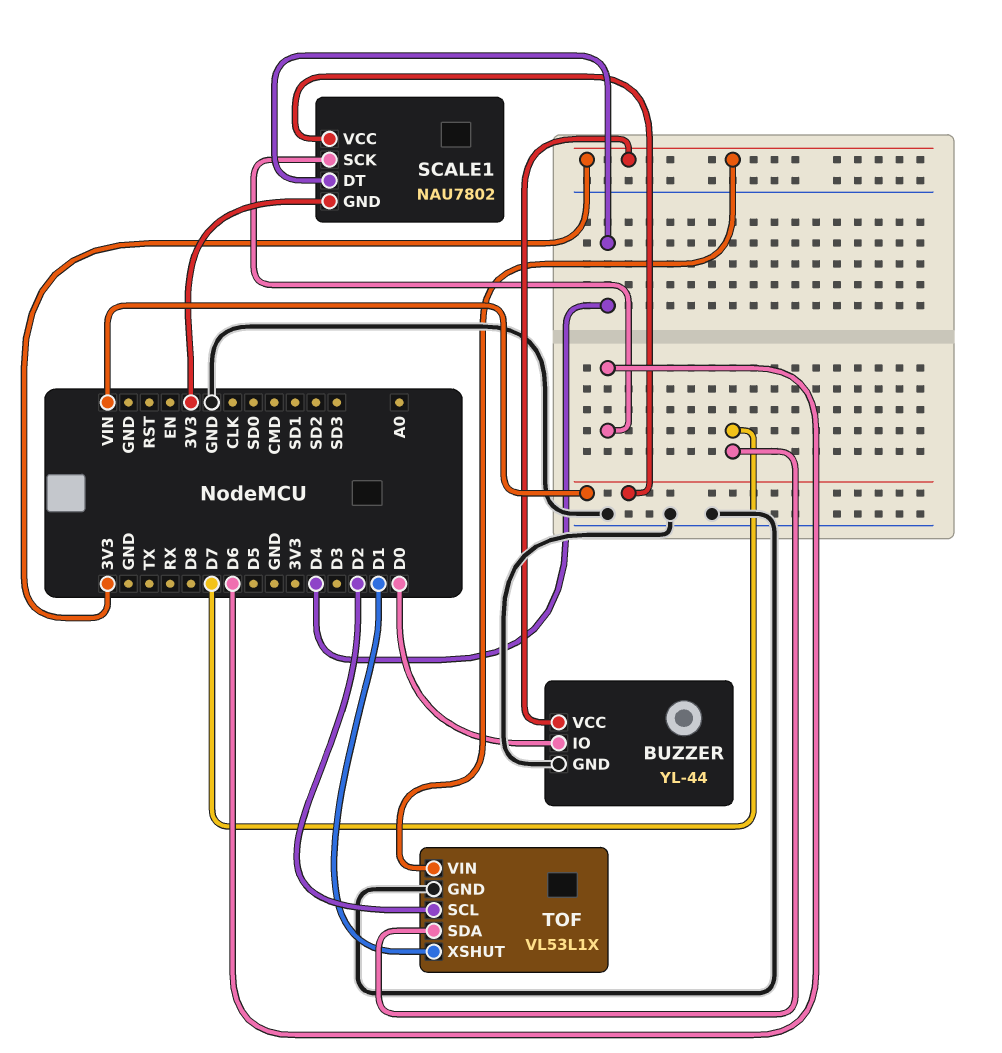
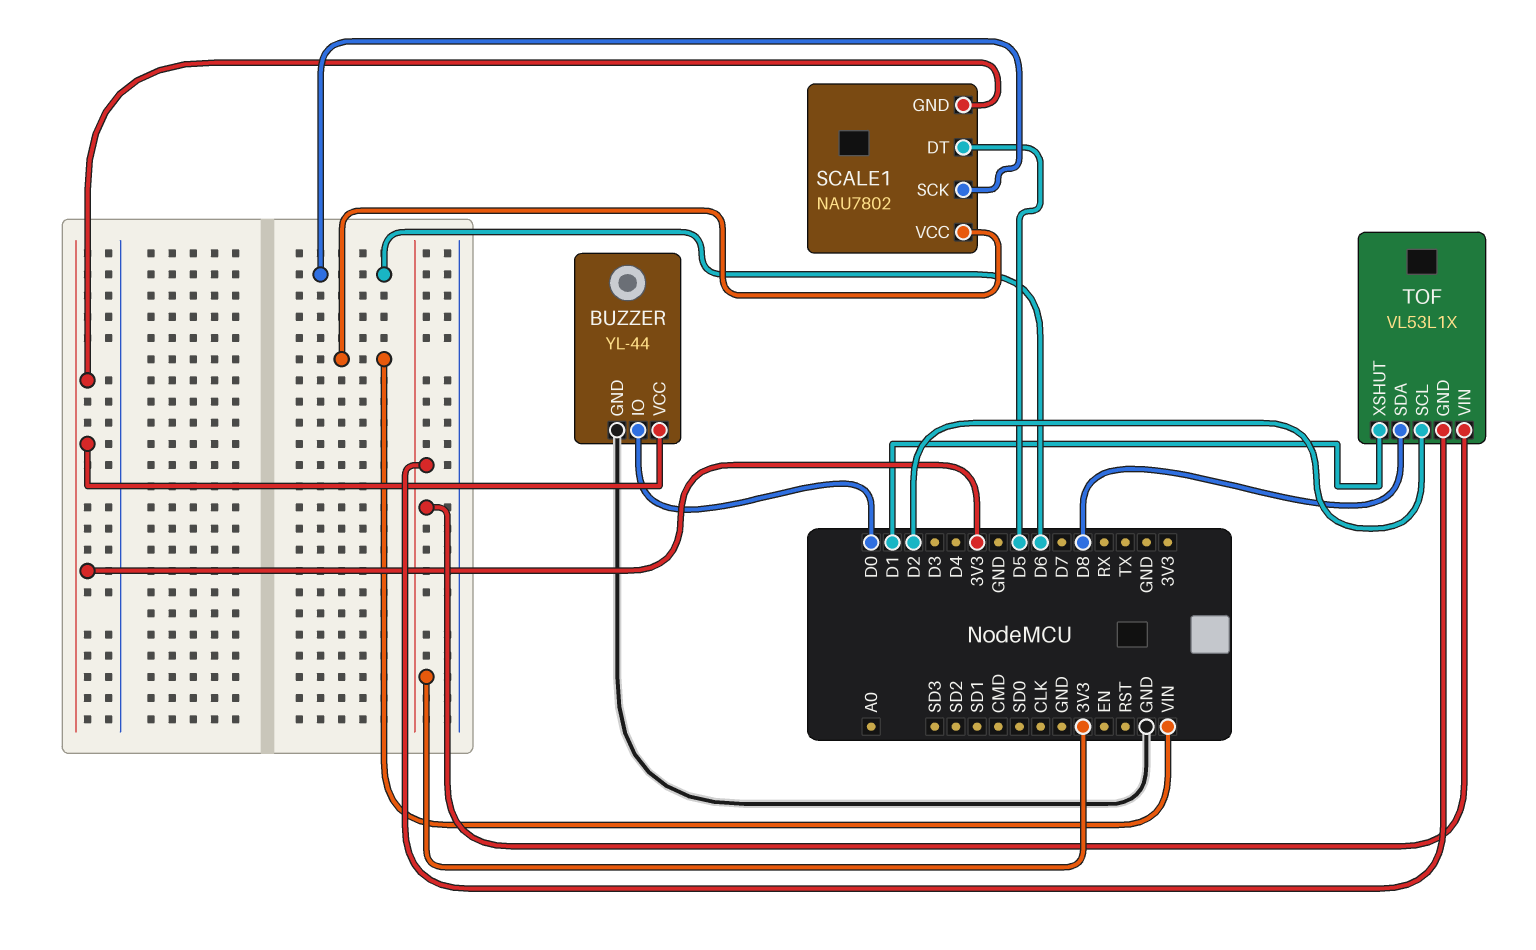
SCALE1 pin DT: D4 -> D5
TOF pin GND: GND -> 3V3
TOF pin SDA: D7 -> D8

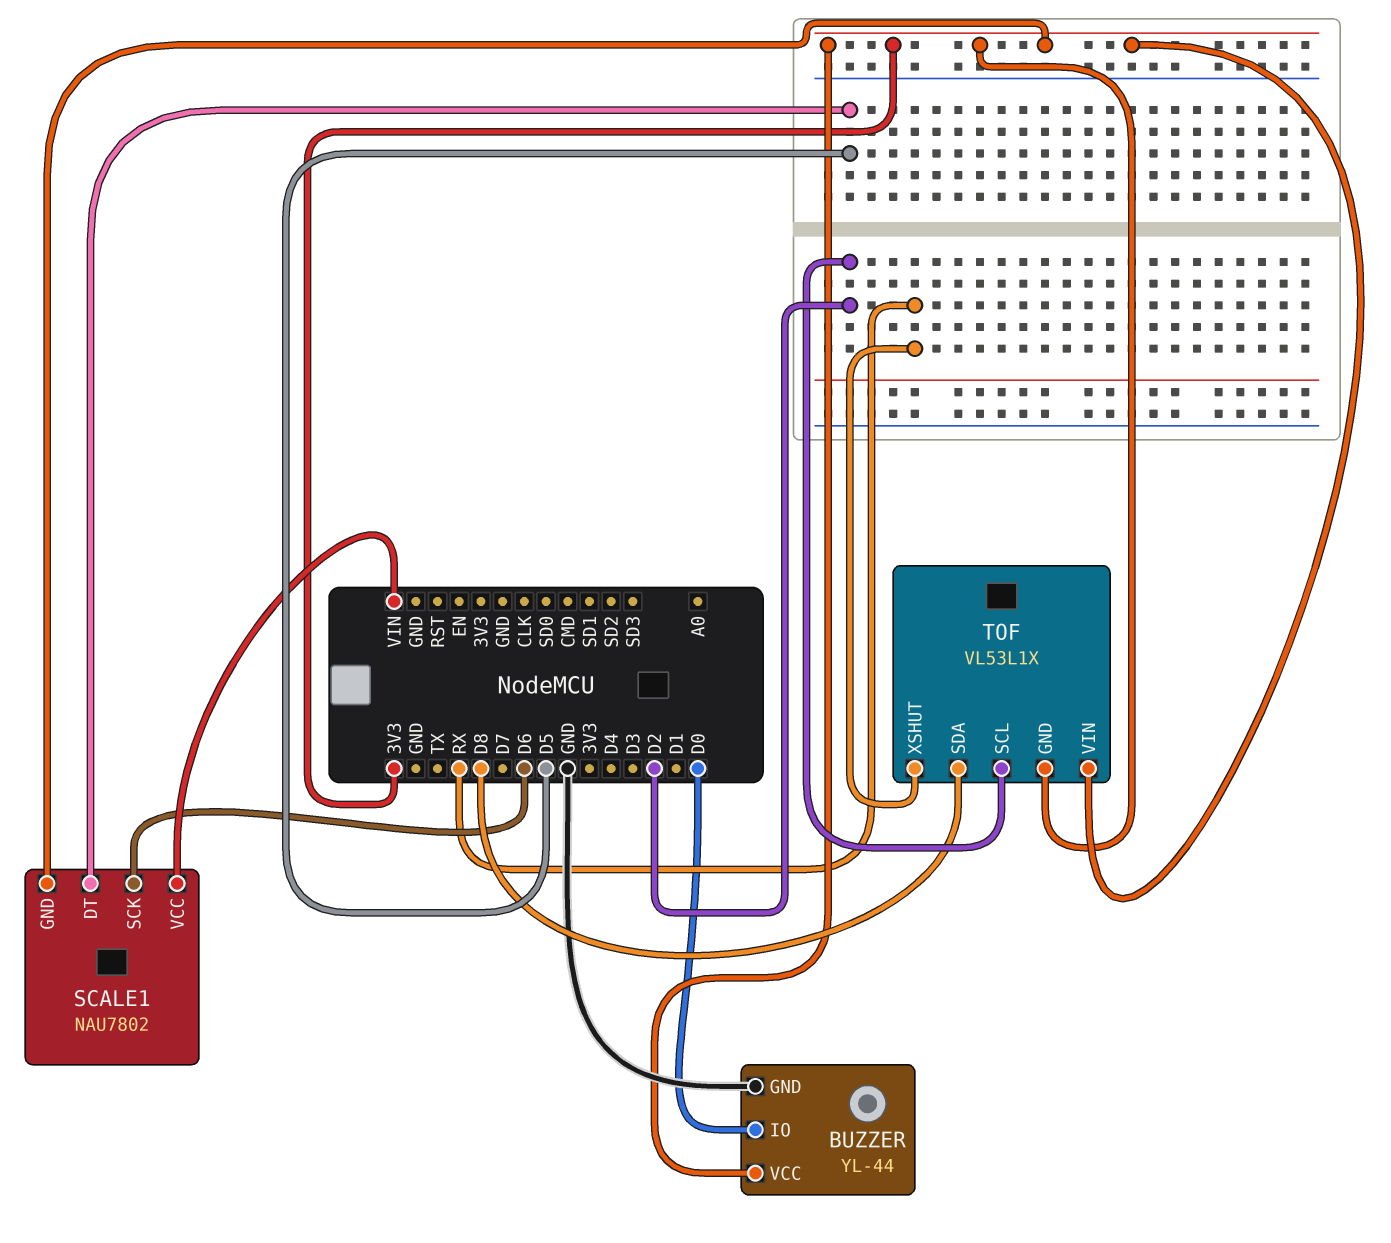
TOF pin XSHUT: D1 -> RX

